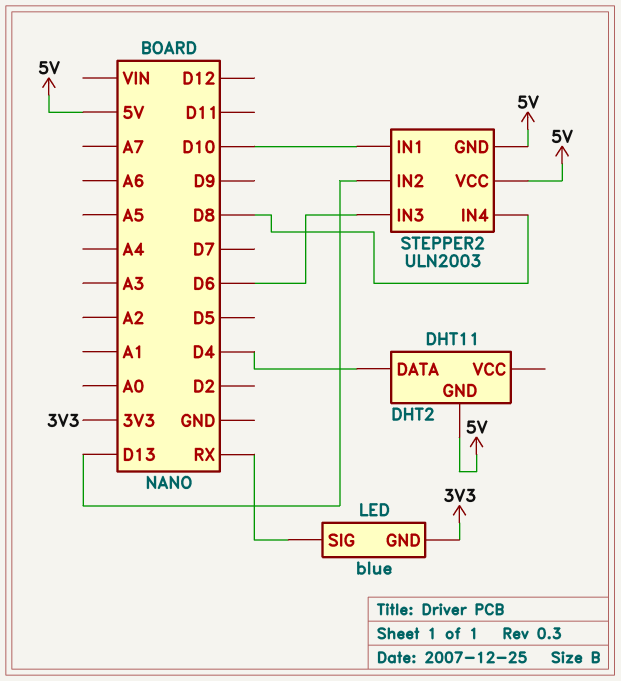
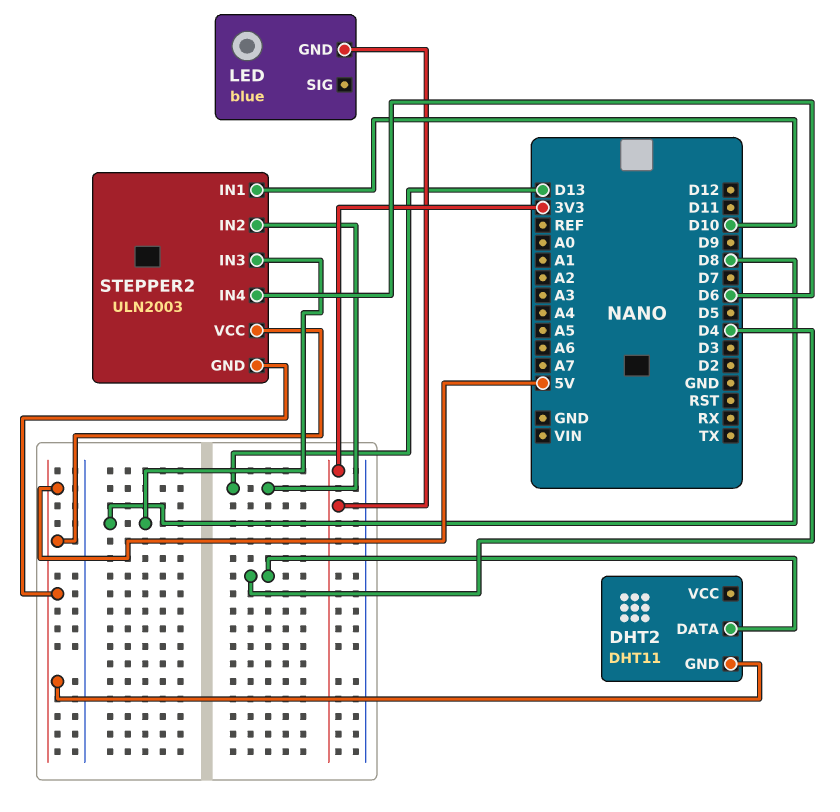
LED pin SIG: RX -> none
STEPPER2 pin IN3: D6 -> D8
STEPPER2 pin IN4: D8 -> D6

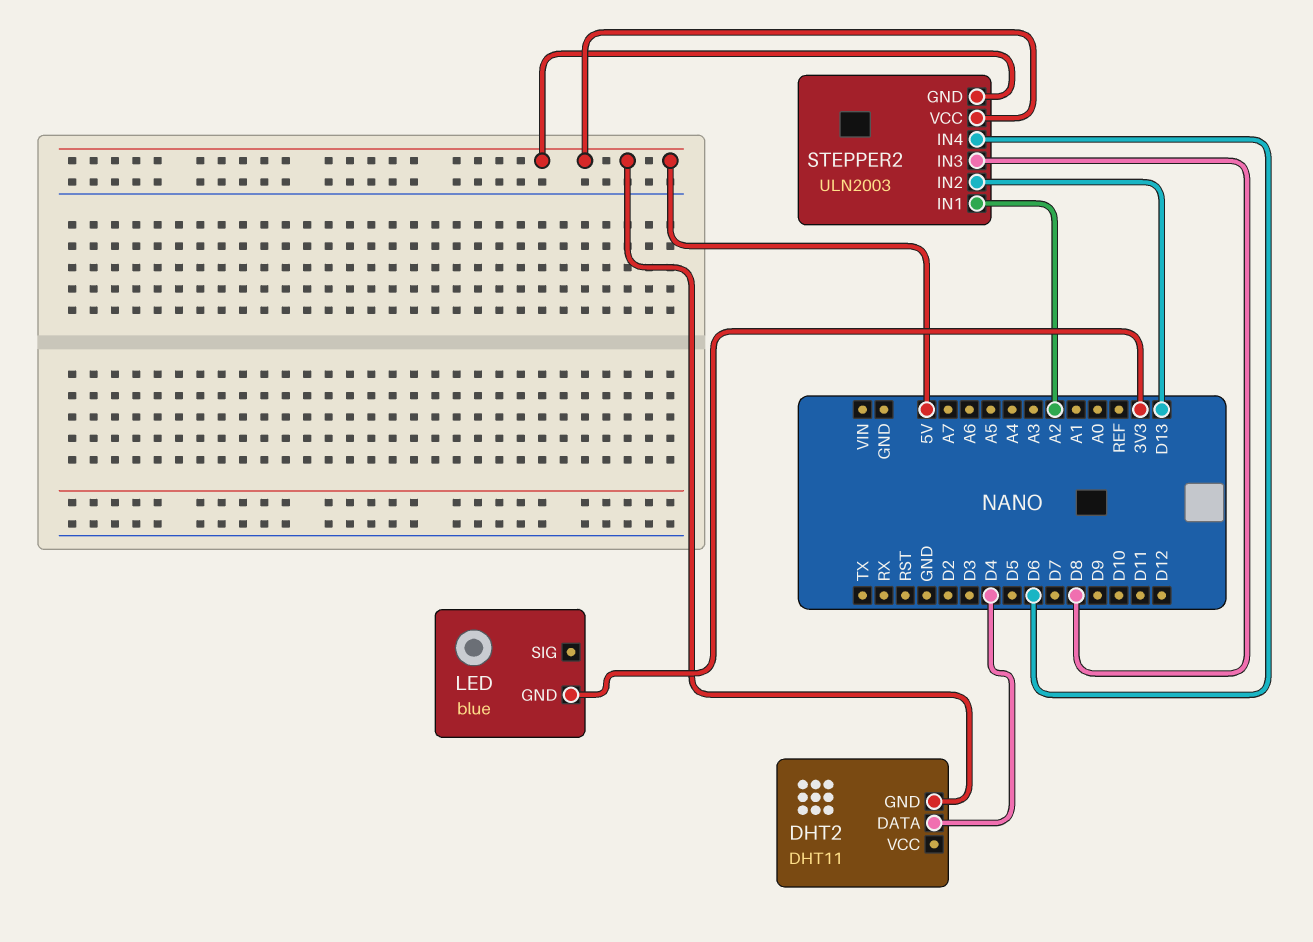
STEPPER2 pin IN1: D10 -> A2

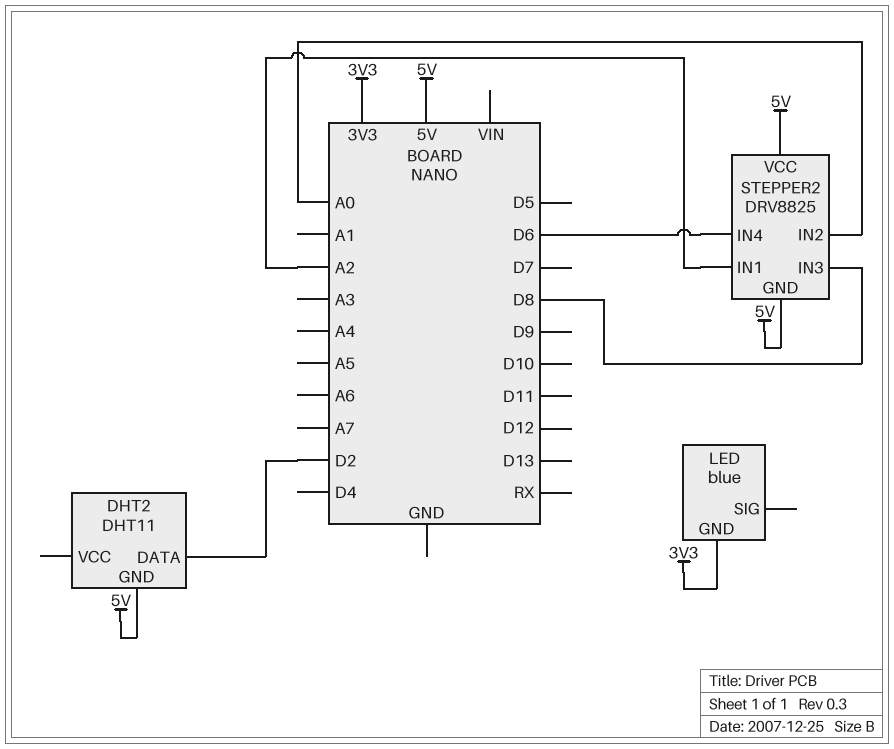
DHT2 pin DATA: D4 -> D2
STEPPER2: ULN2003 -> DRV8825
STEPPER2 pin IN2: D13 -> A0

